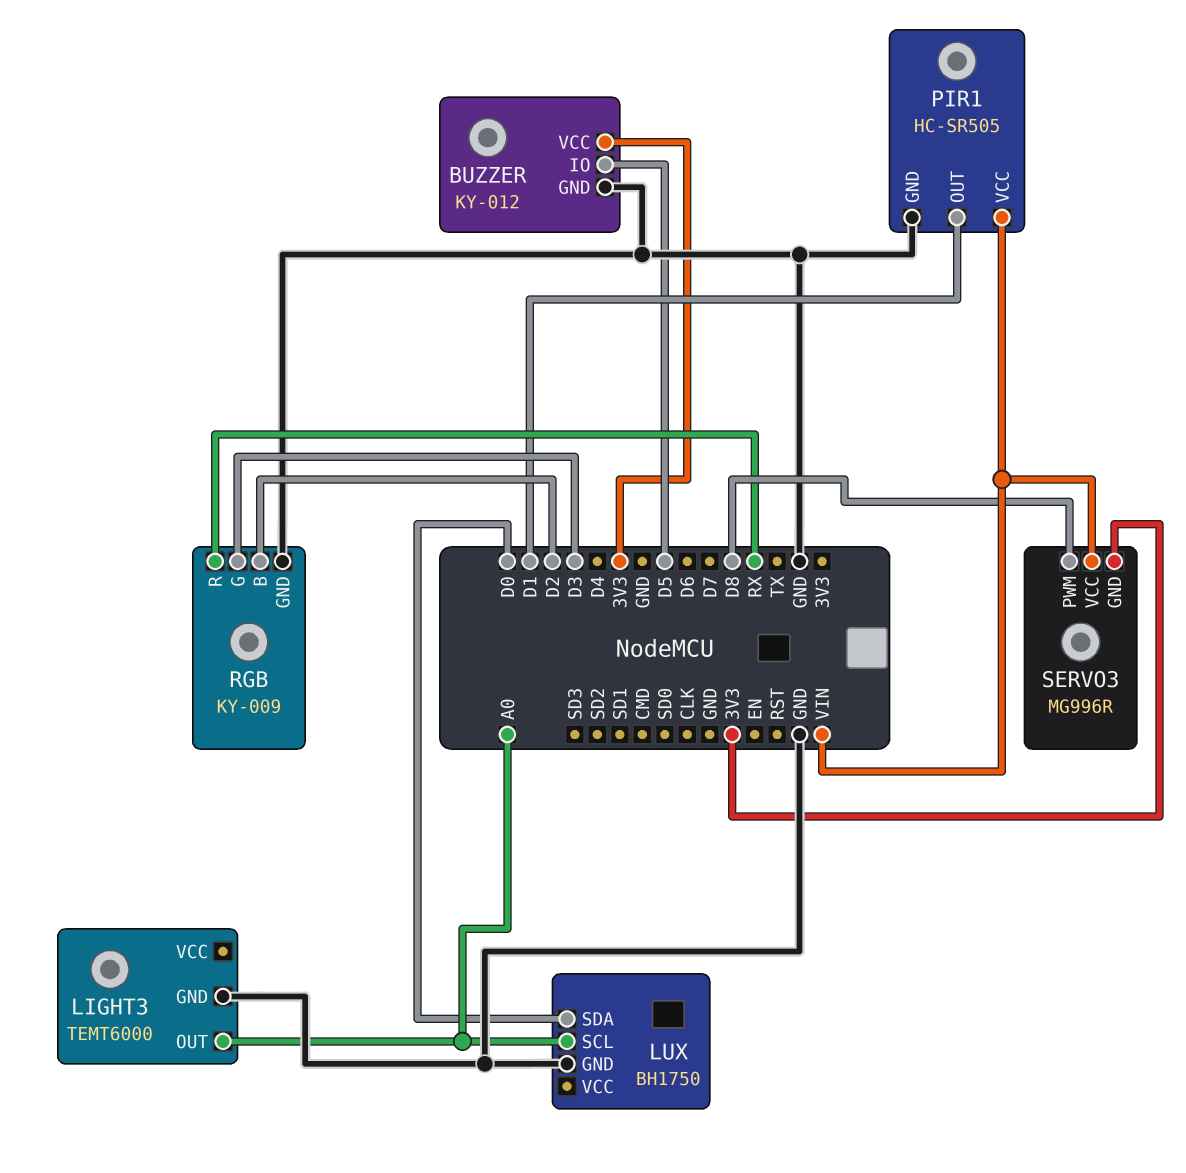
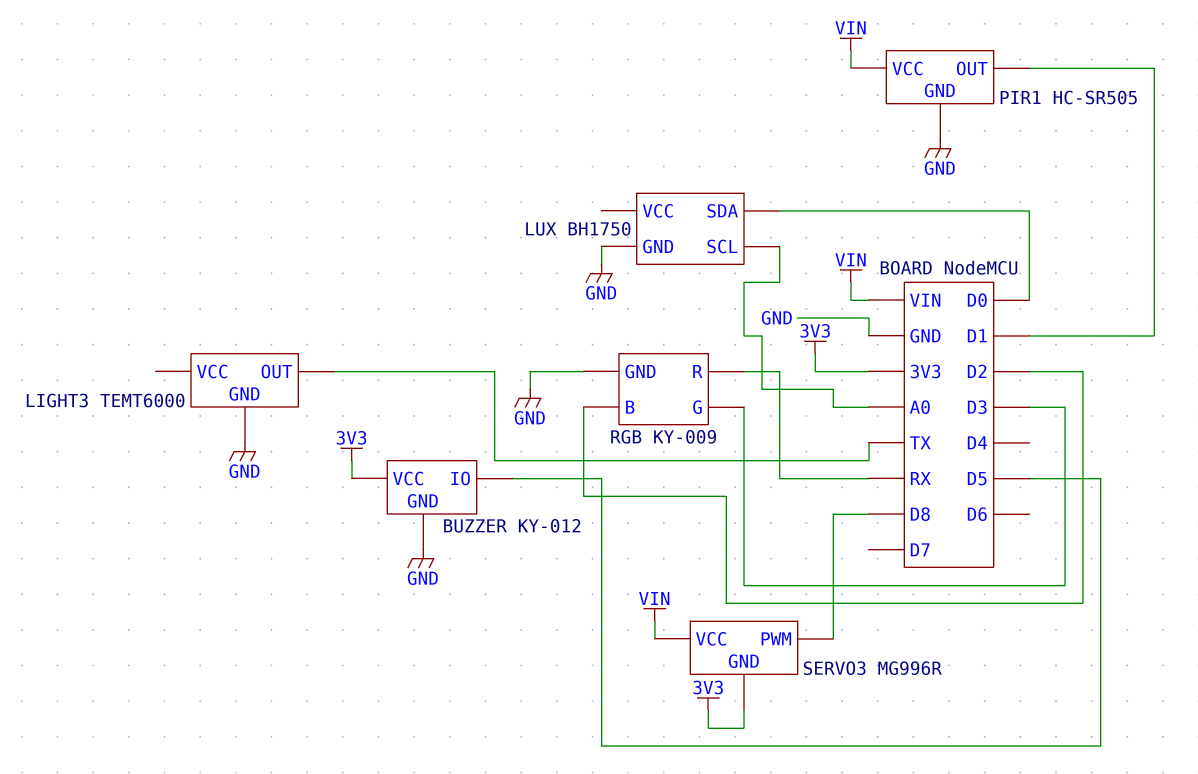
LIGHT3 pin OUT: A0 -> TX

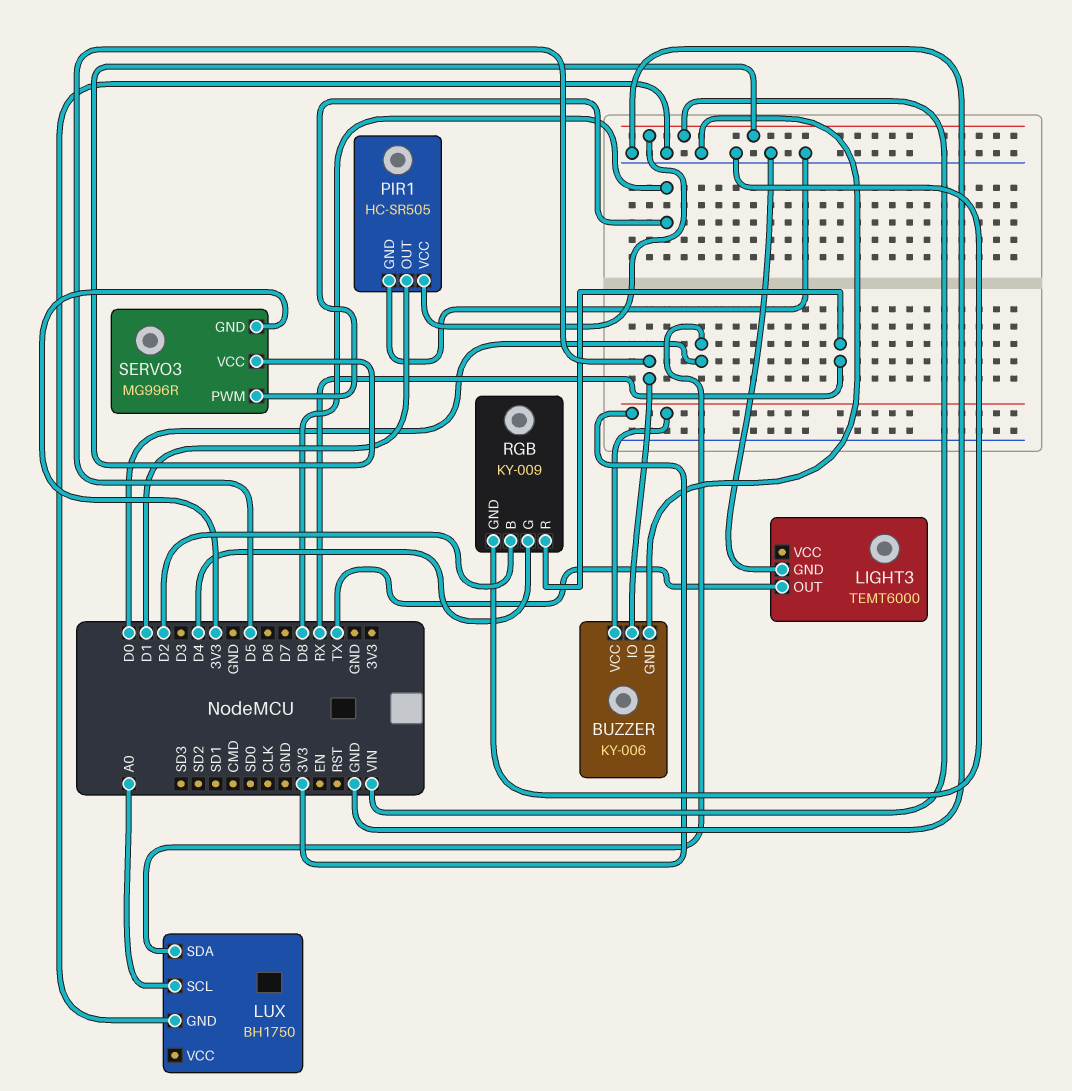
BUZZER: KY-012 -> KY-006
RGB pin G: D3 -> D4

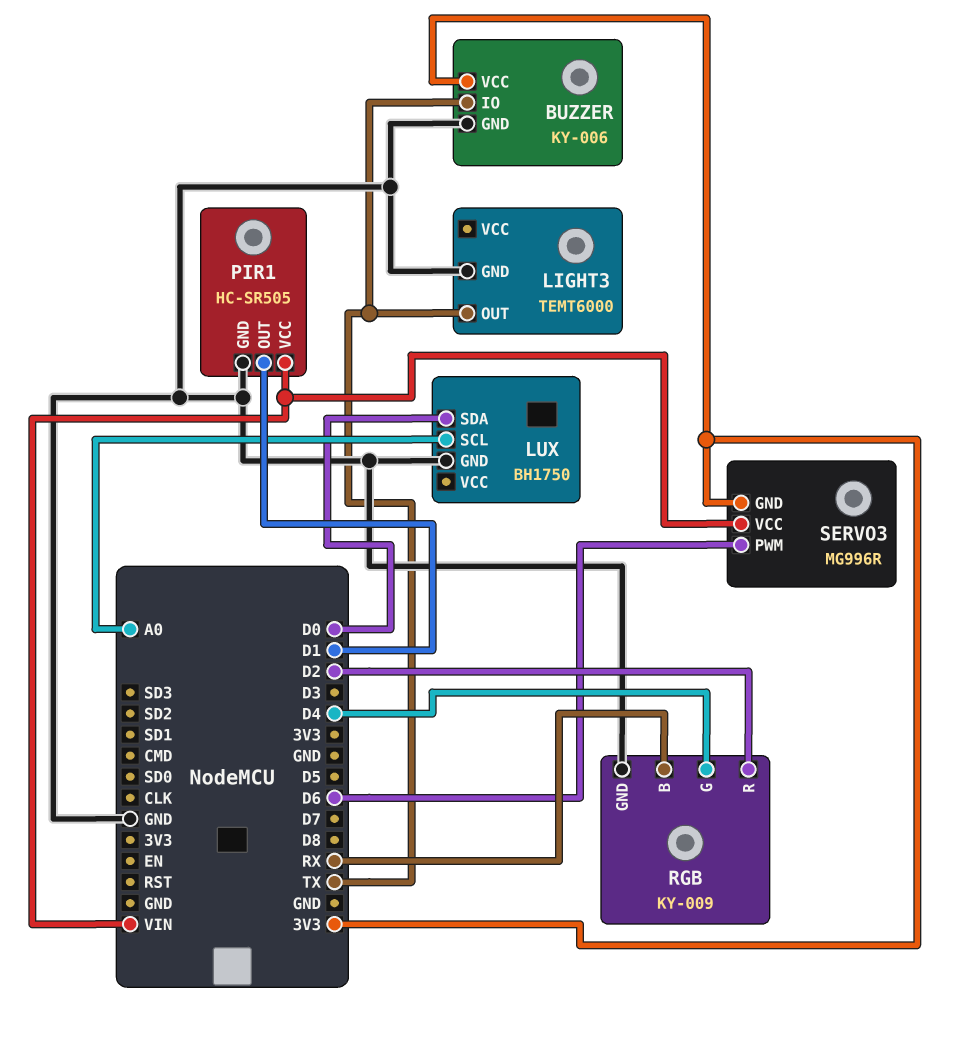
BUZZER pin IO: D5 -> TX
RGB pin B: D2 -> RX
RGB pin R: RX -> D2
SERVO3 pin PWM: D8 -> D6

